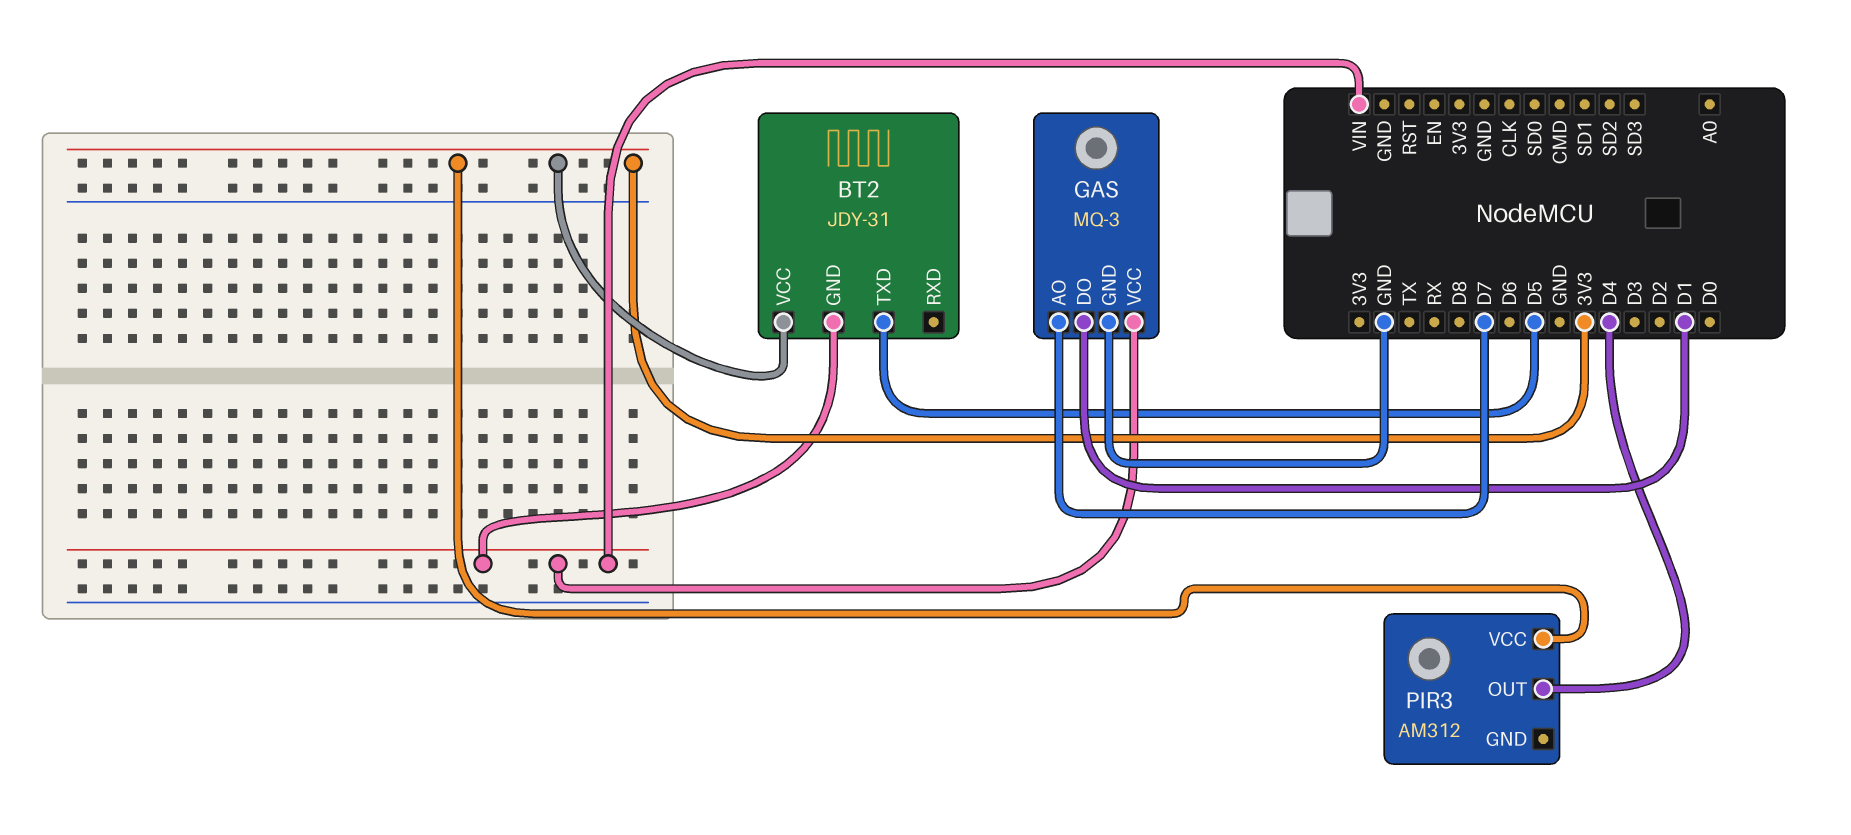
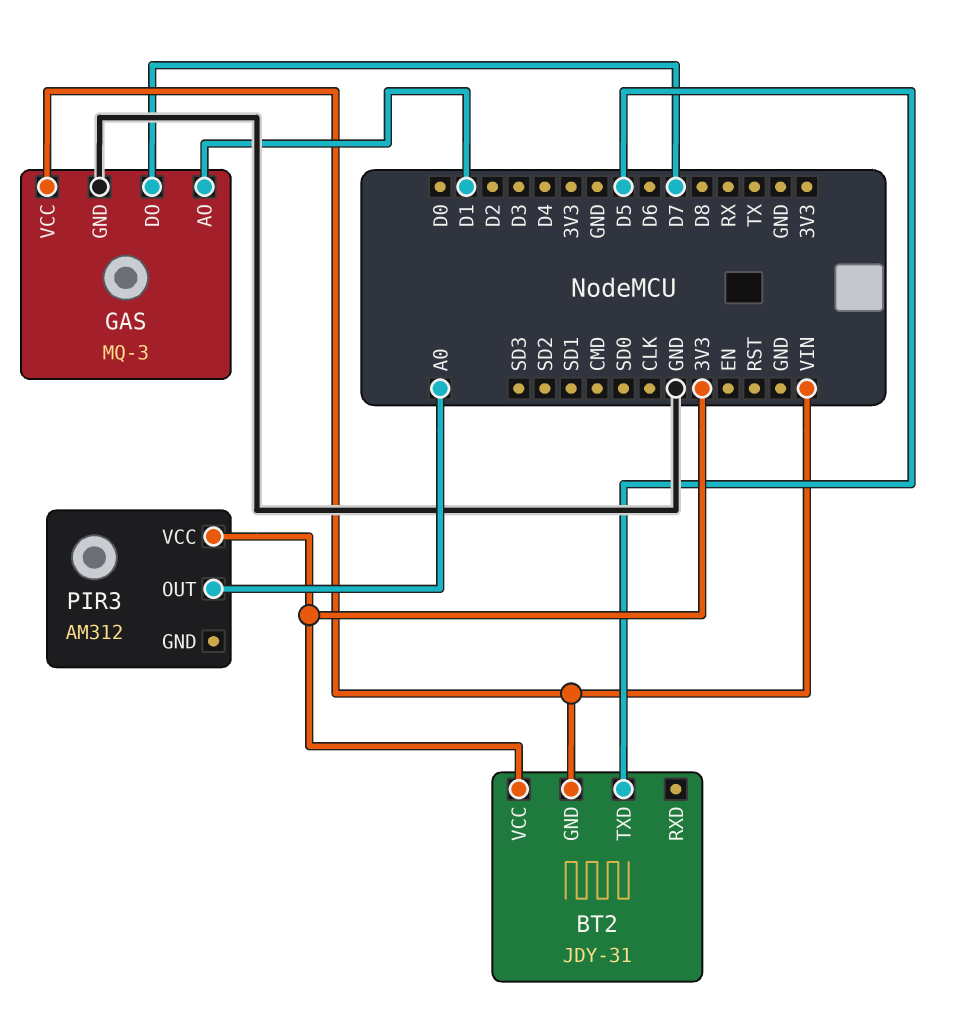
GAS pin AO: D7 -> D1
GAS pin DO: D1 -> D7
PIR3 pin OUT: D4 -> A0

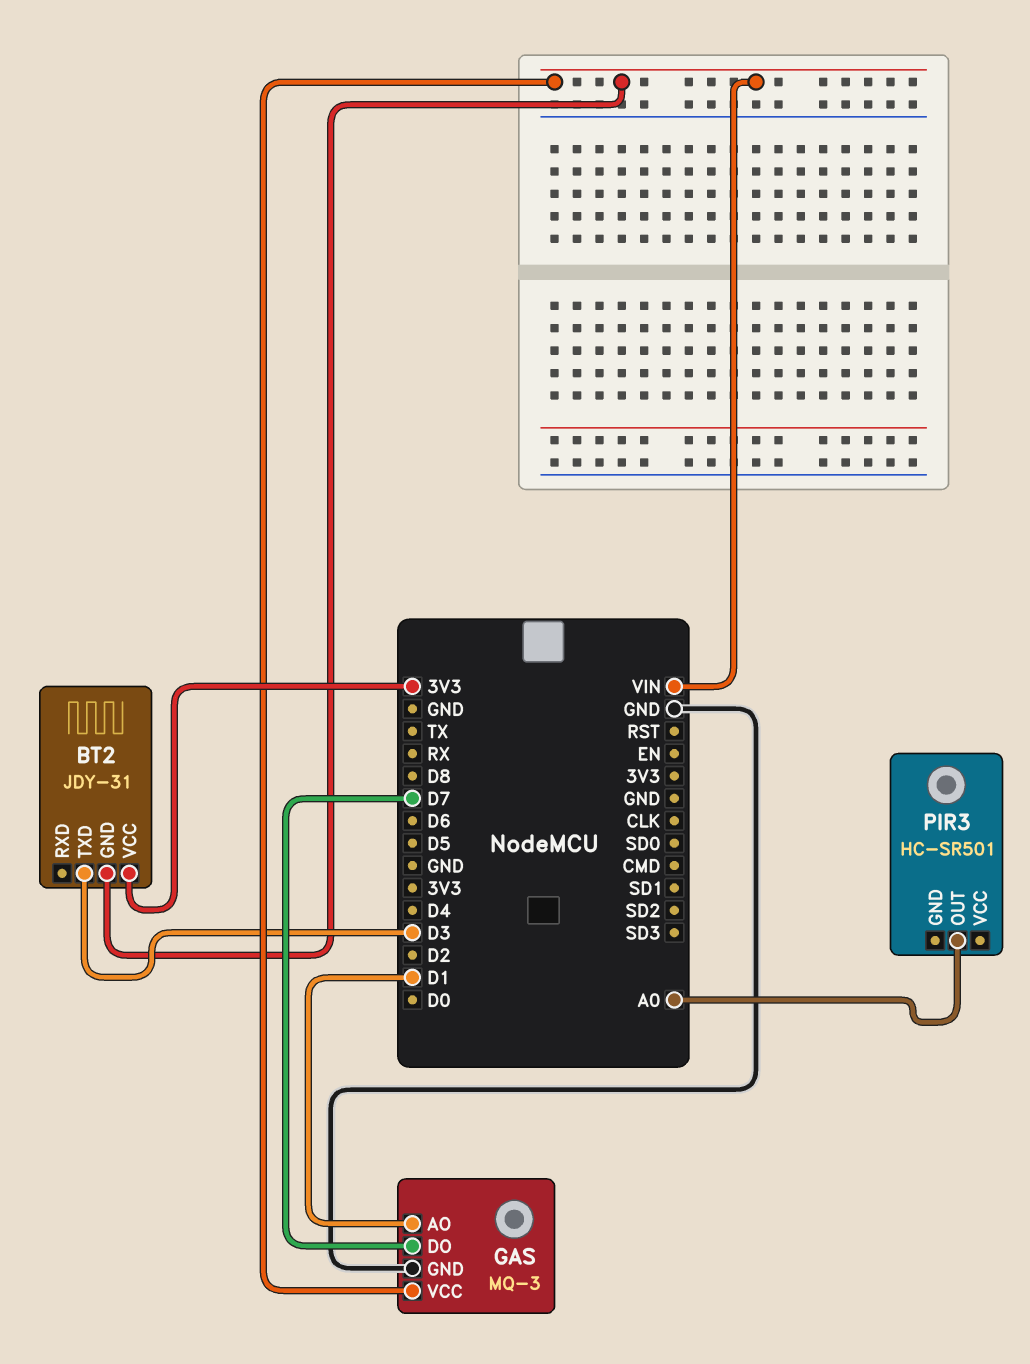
BT2 pin TXD: D5 -> D3
PIR3: AM312 -> HC-SR501
PIR3 pin VCC: 3V3 -> none

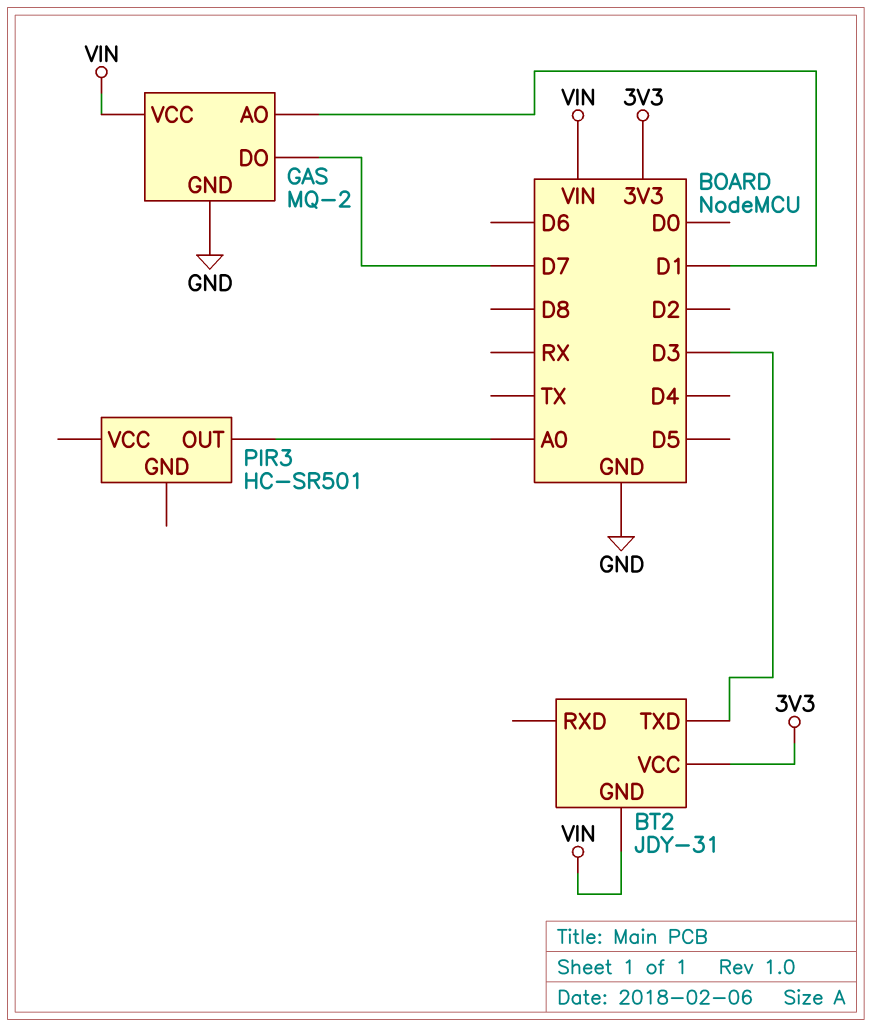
GAS: MQ-3 -> MQ-2

